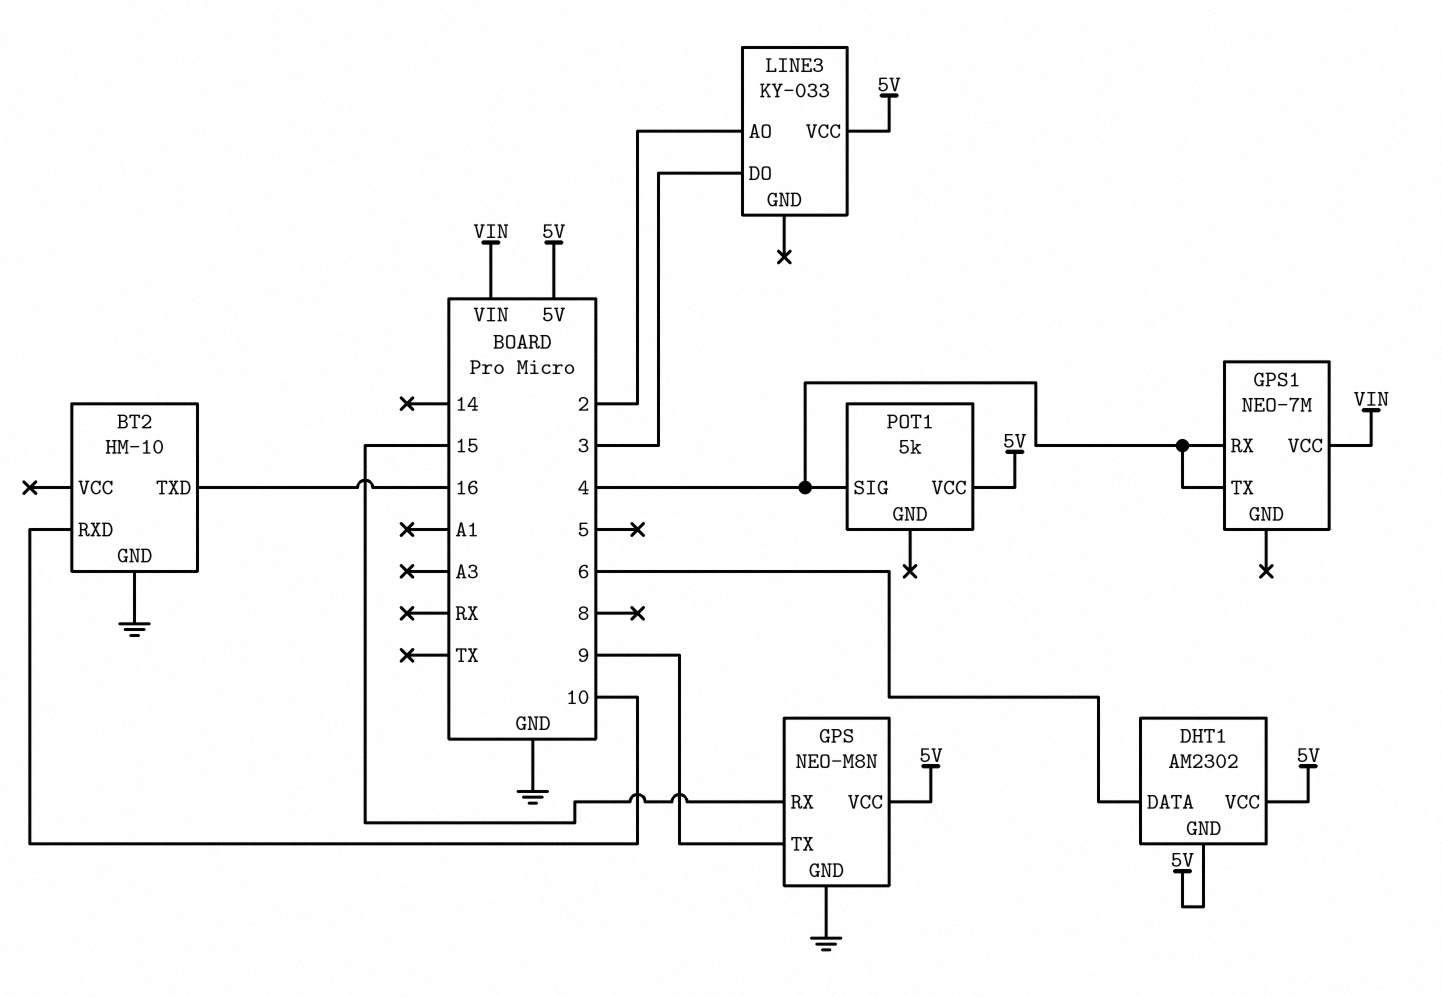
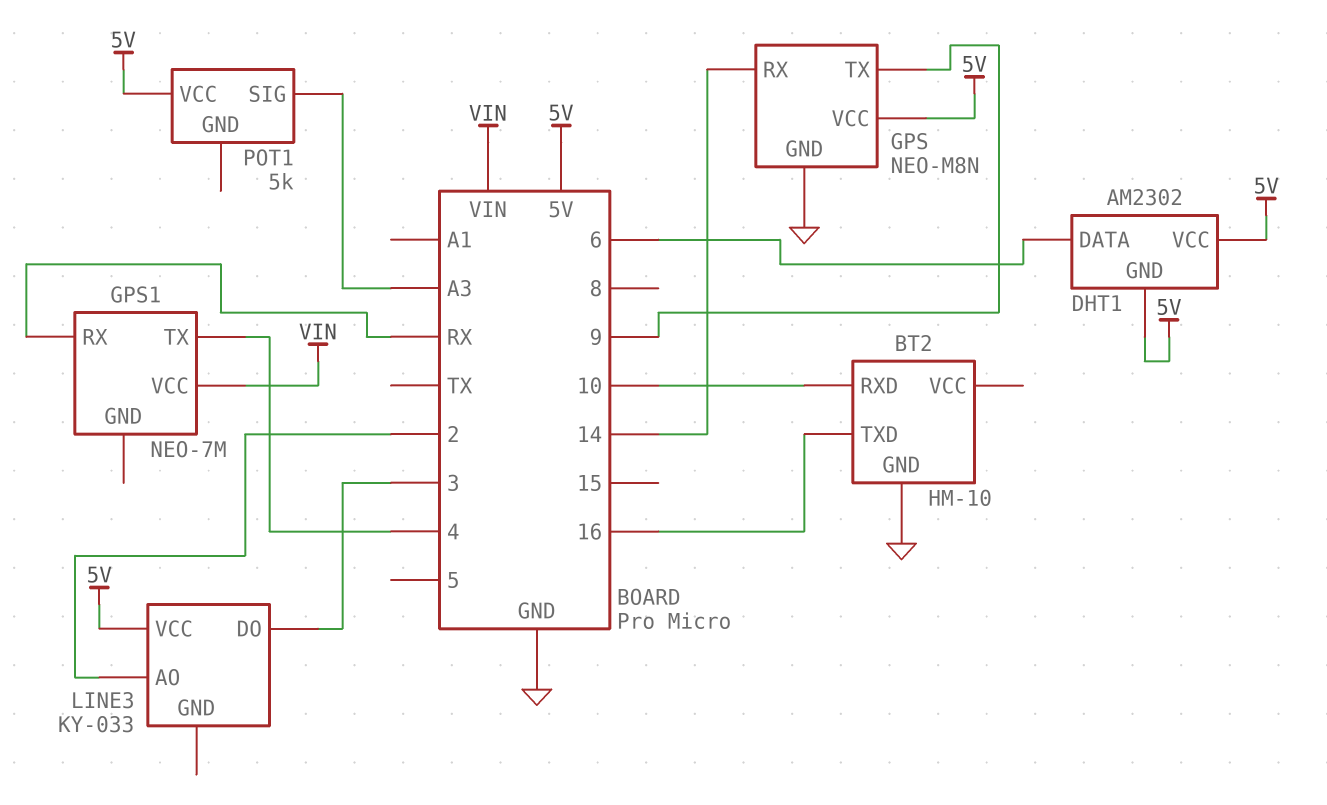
GPS pin RX: 15 -> 14
GPS1 pin RX: 4 -> RX
POT1 pin SIG: 4 -> A3

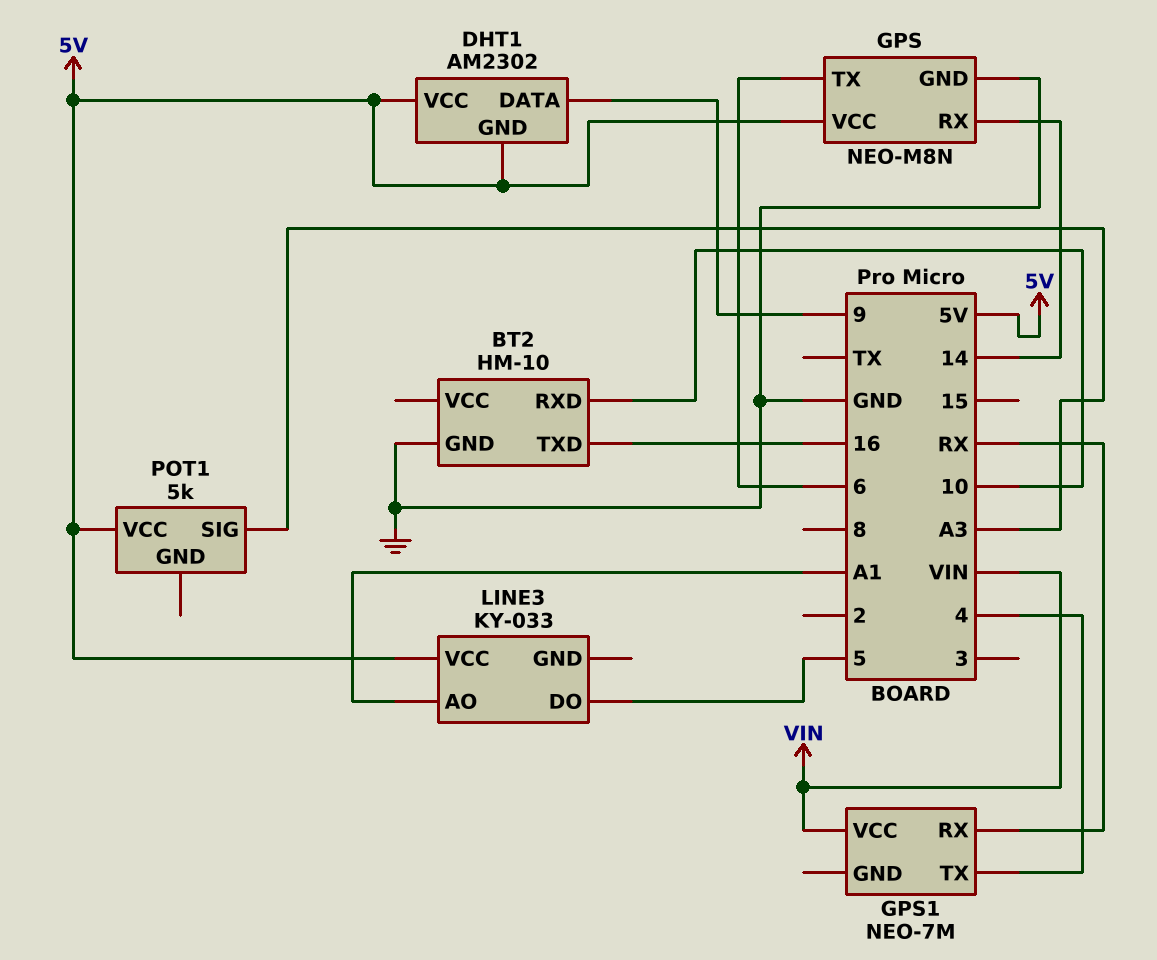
DHT1 pin DATA: 6 -> 9
GPS pin TX: 9 -> 6
LINE3 pin AO: 2 -> A1
LINE3 pin DO: 3 -> 5

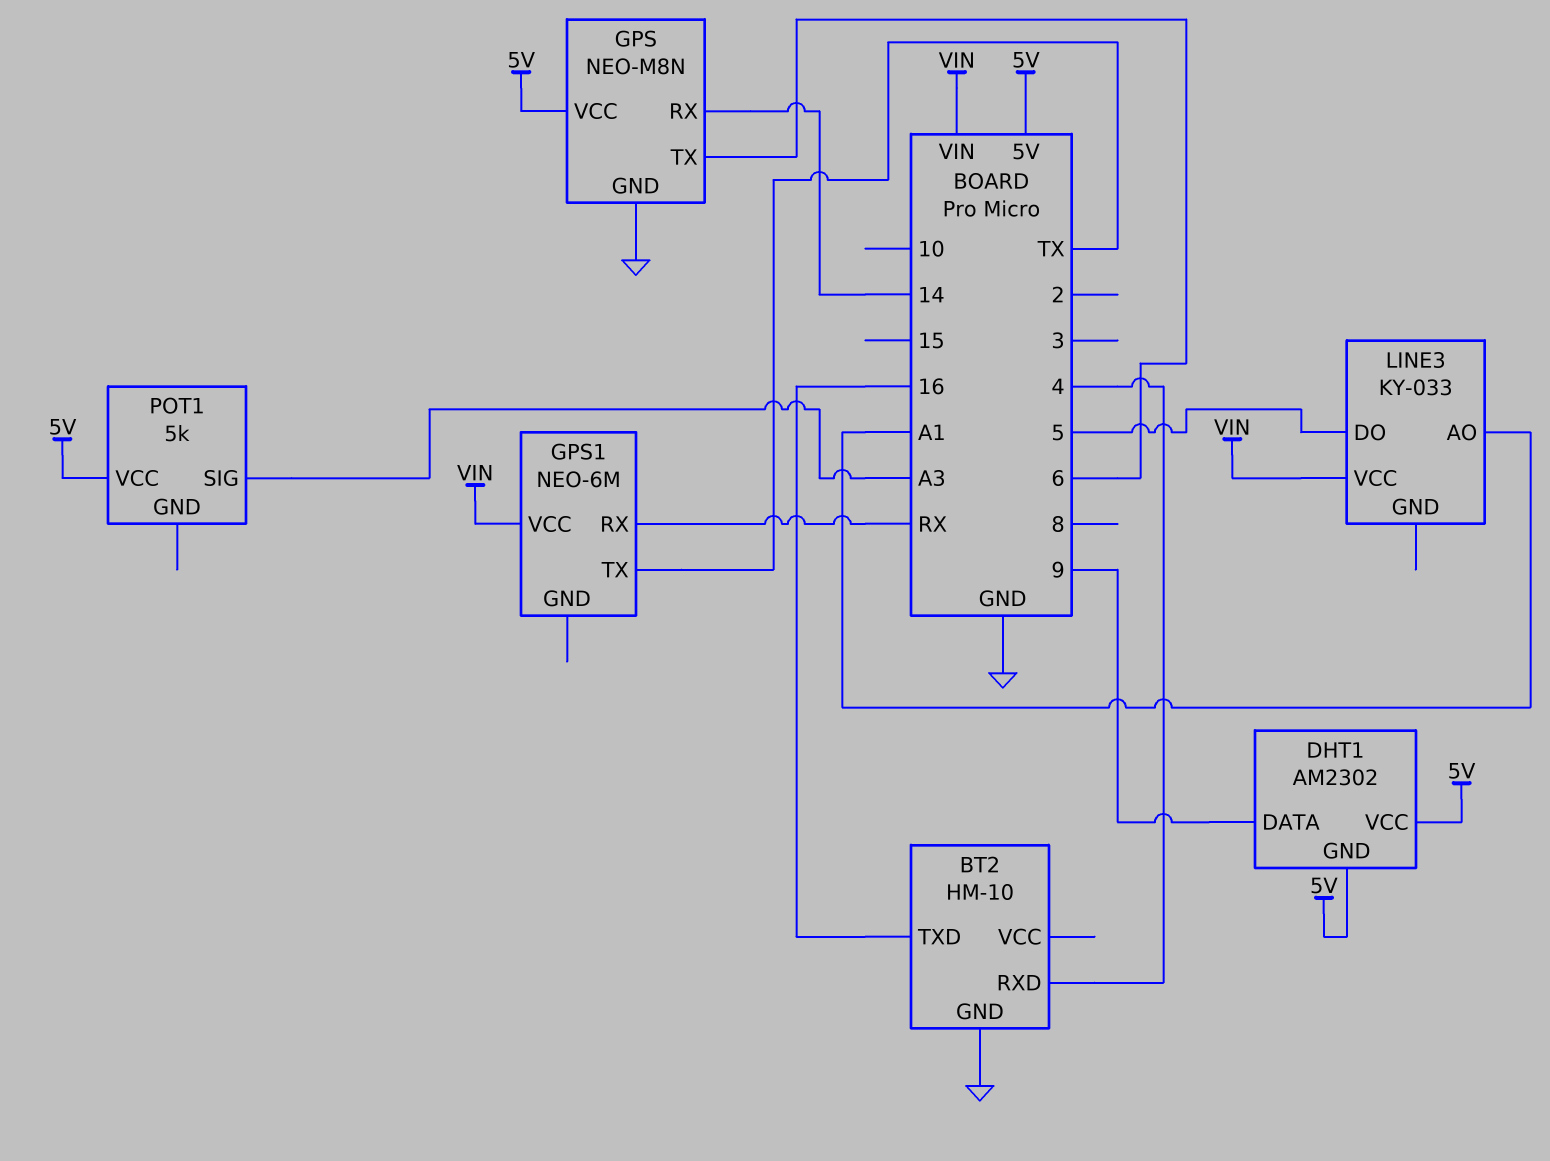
BT2 pin RXD: 10 -> 4
GPS1: NEO-7M -> NEO-6M
GPS1 pin TX: 4 -> TX
LINE3 pin VCC: 5V -> VIN

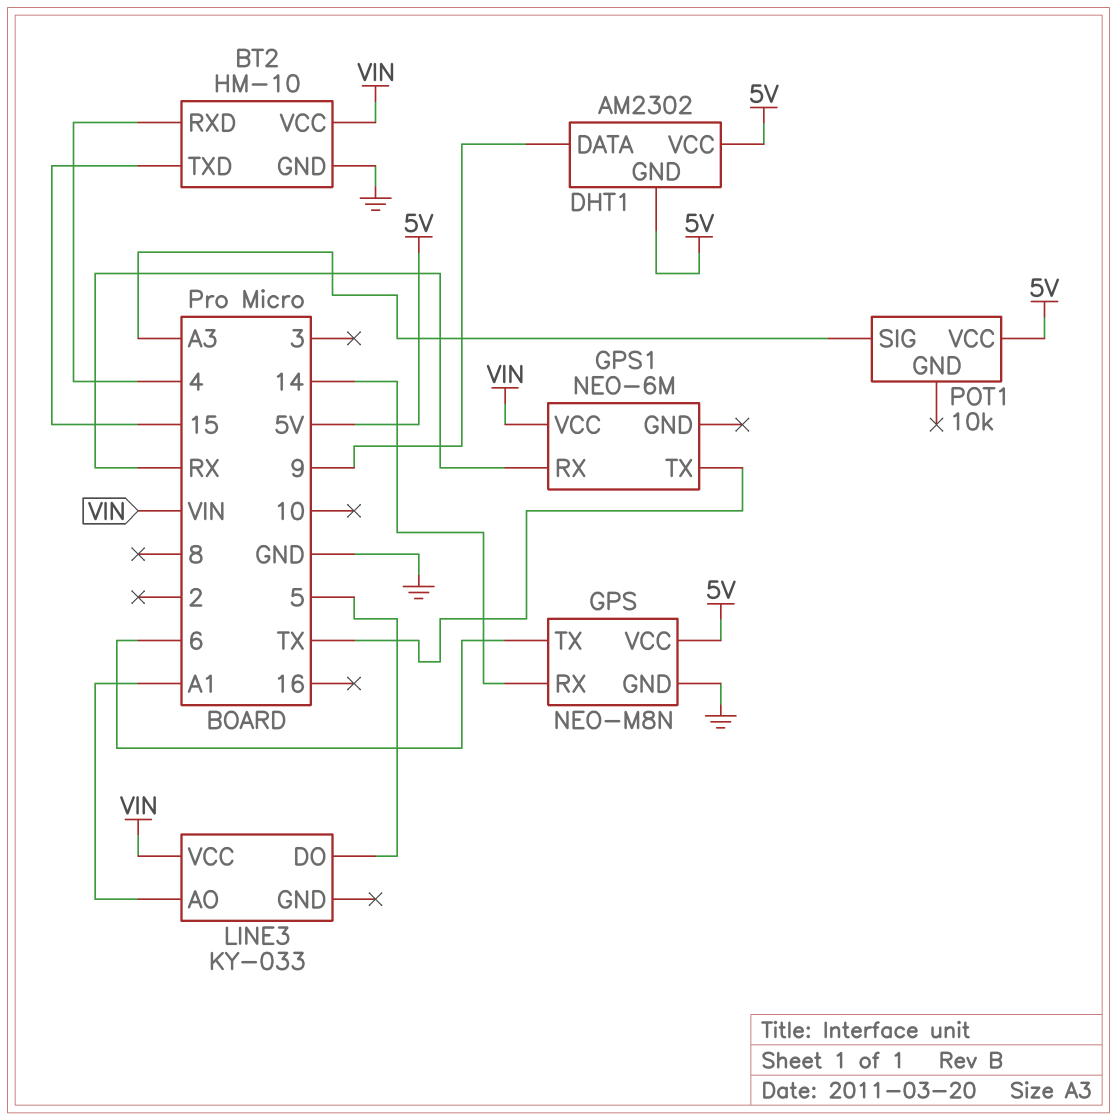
BT2 pin TXD: 16 -> 15
BT2 pin VCC: none -> VIN
POT1: 5k -> 10k

